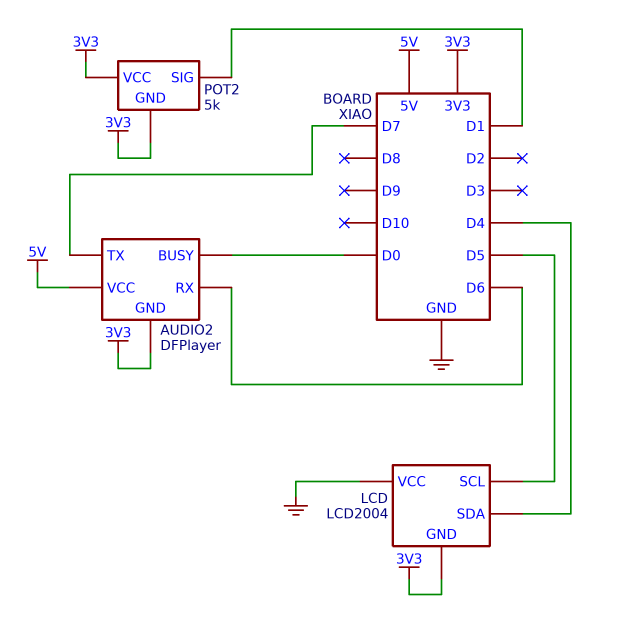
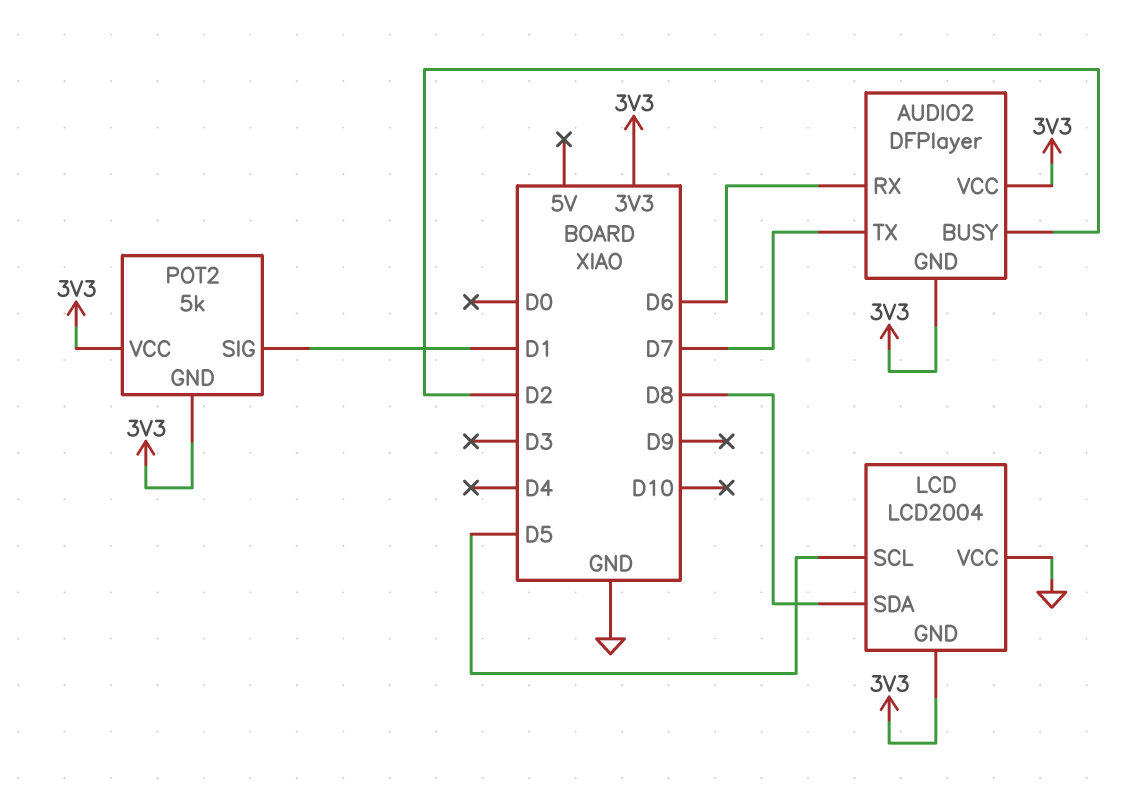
AUDIO2 pin BUSY: D0 -> D2
AUDIO2 pin VCC: 5V -> 3V3
LCD pin SDA: D4 -> D8

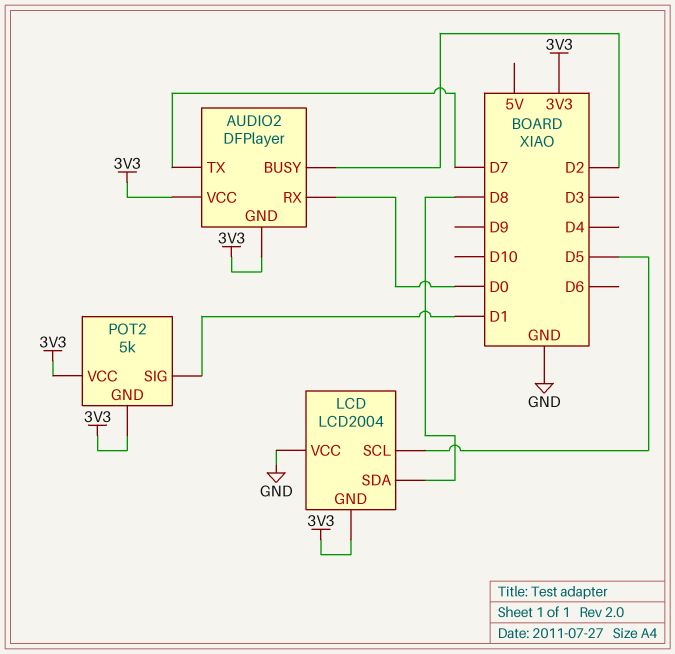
AUDIO2 pin RX: D6 -> D0

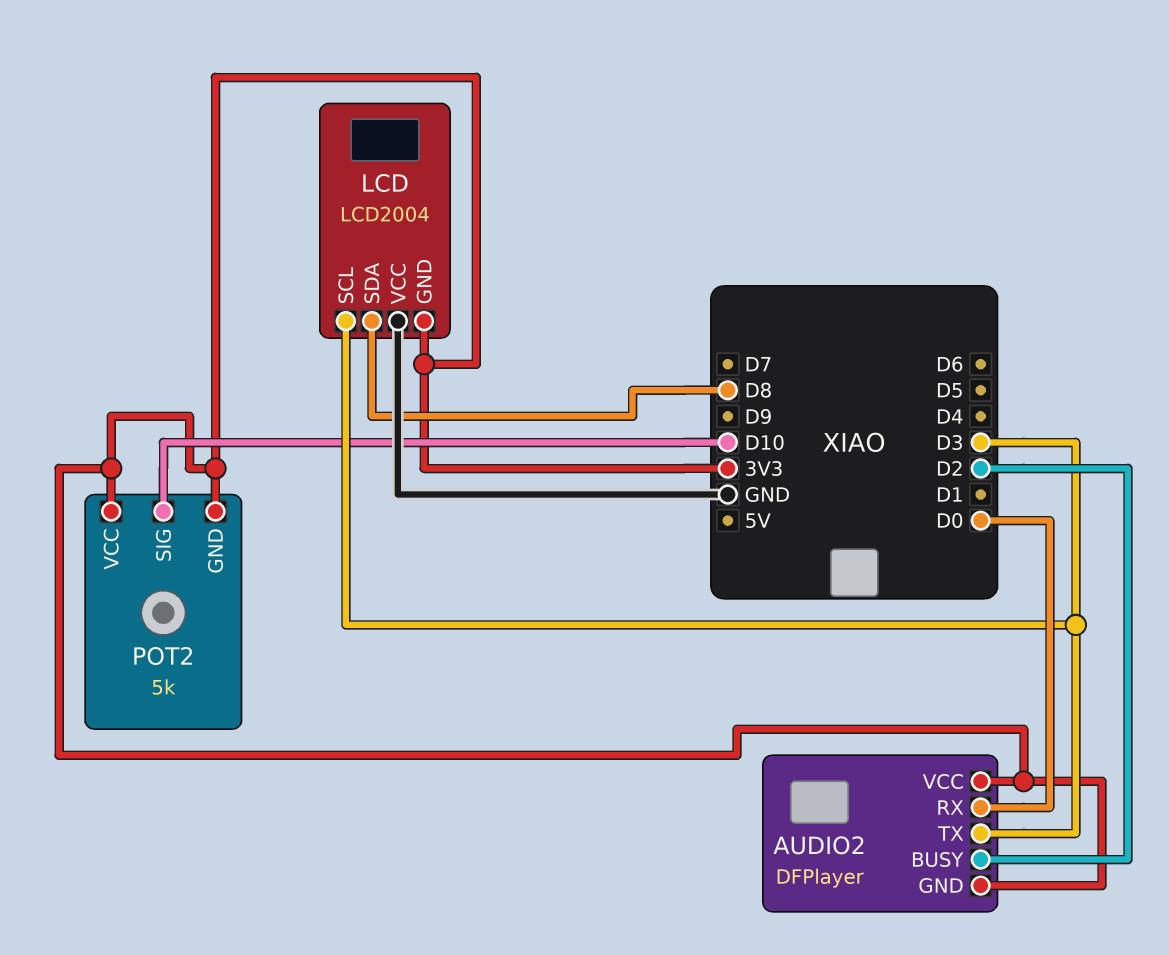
AUDIO2 pin TX: D7 -> D3
LCD pin SCL: D5 -> D3
POT2 pin SIG: D1 -> D10

